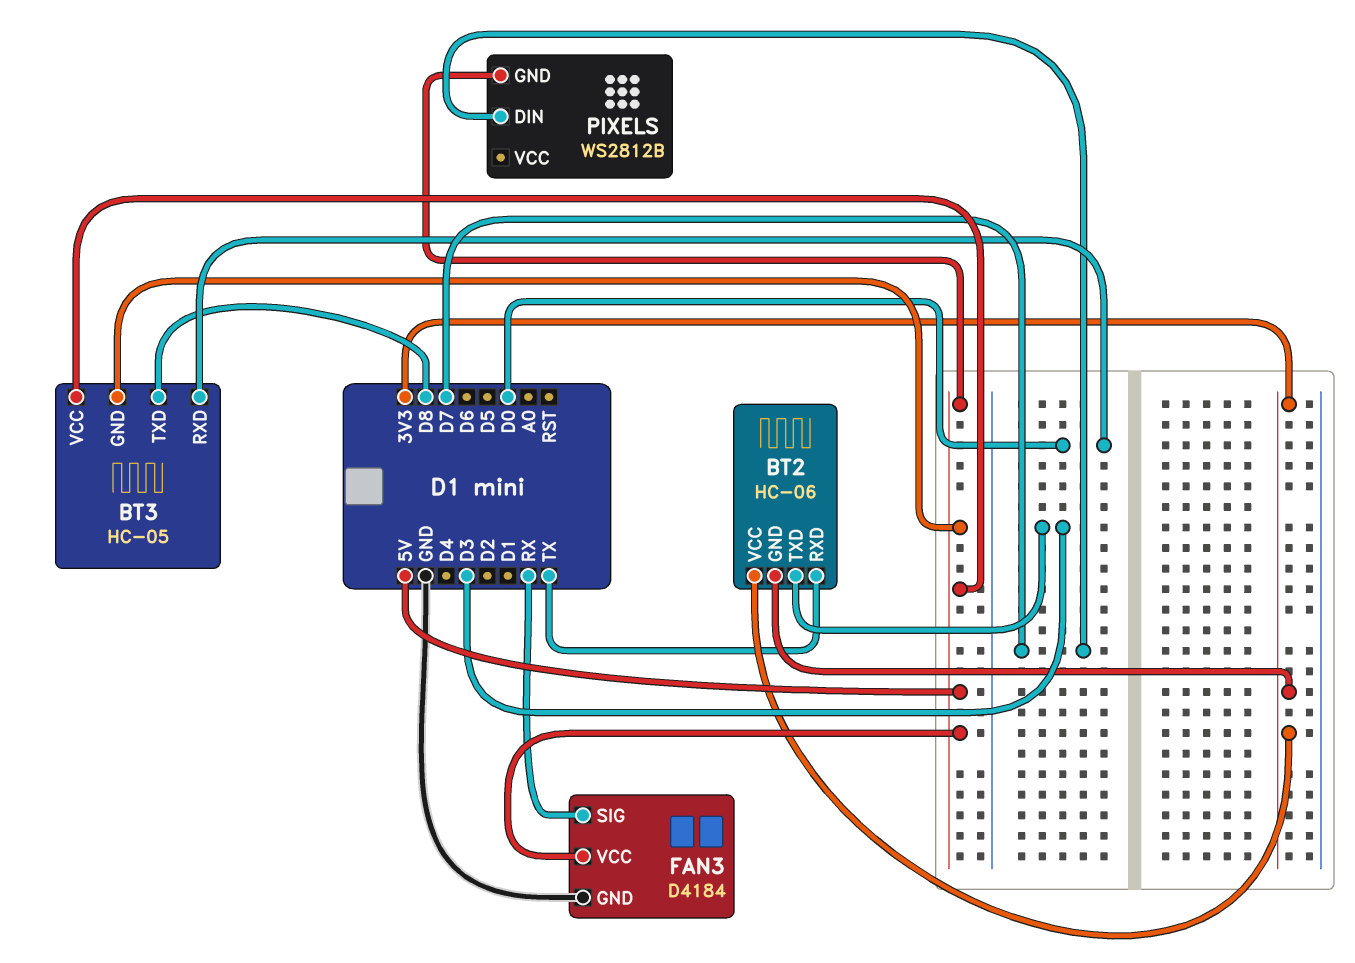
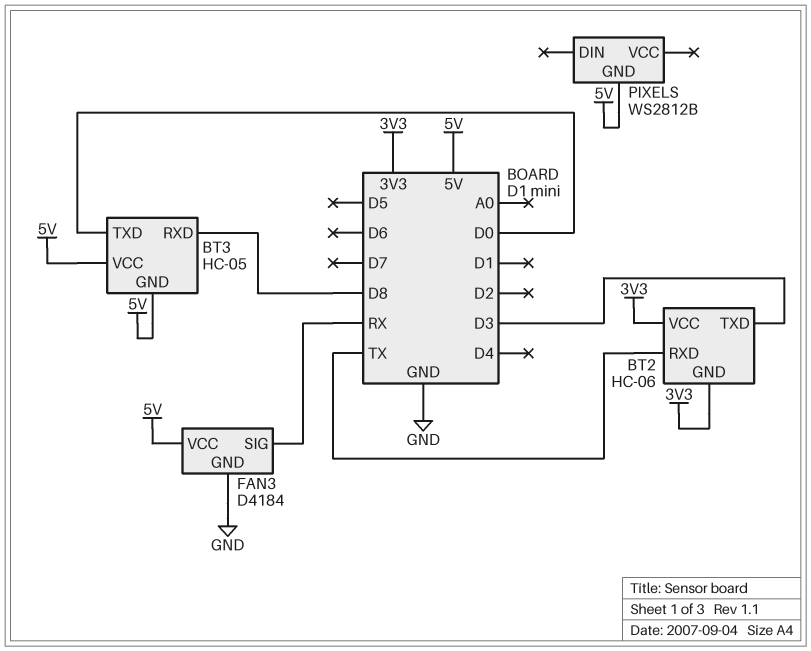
BT3 pin RXD: D0 -> D8
BT3 pin TXD: D8 -> D0
PIXELS pin DIN: D7 -> none

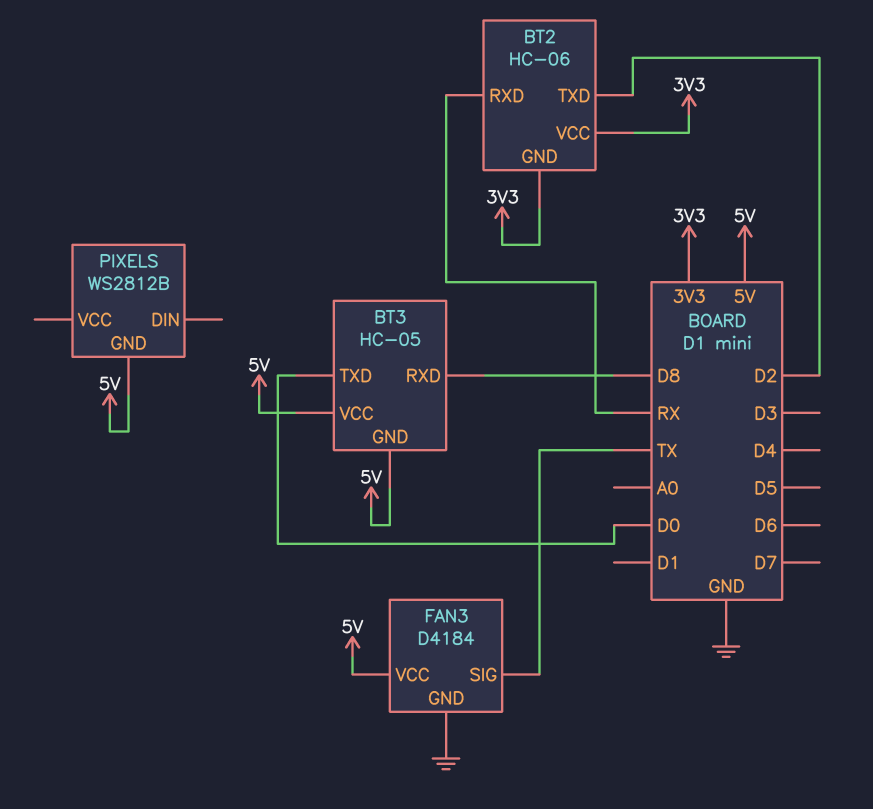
BT2 pin RXD: TX -> RX
BT2 pin TXD: D3 -> D2
FAN3 pin SIG: RX -> TX

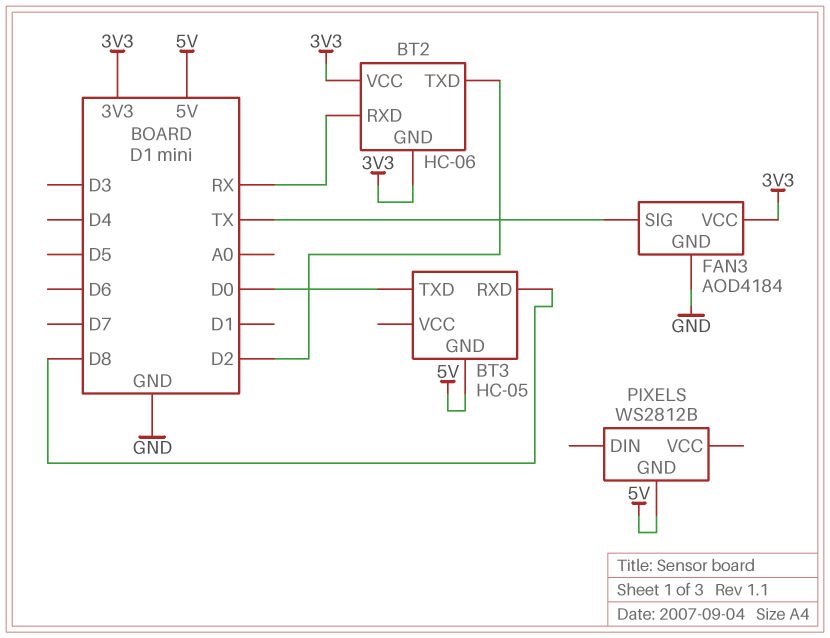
BT3 pin VCC: 5V -> none
FAN3: D4184 -> AOD4184
FAN3 pin VCC: 5V -> 3V3

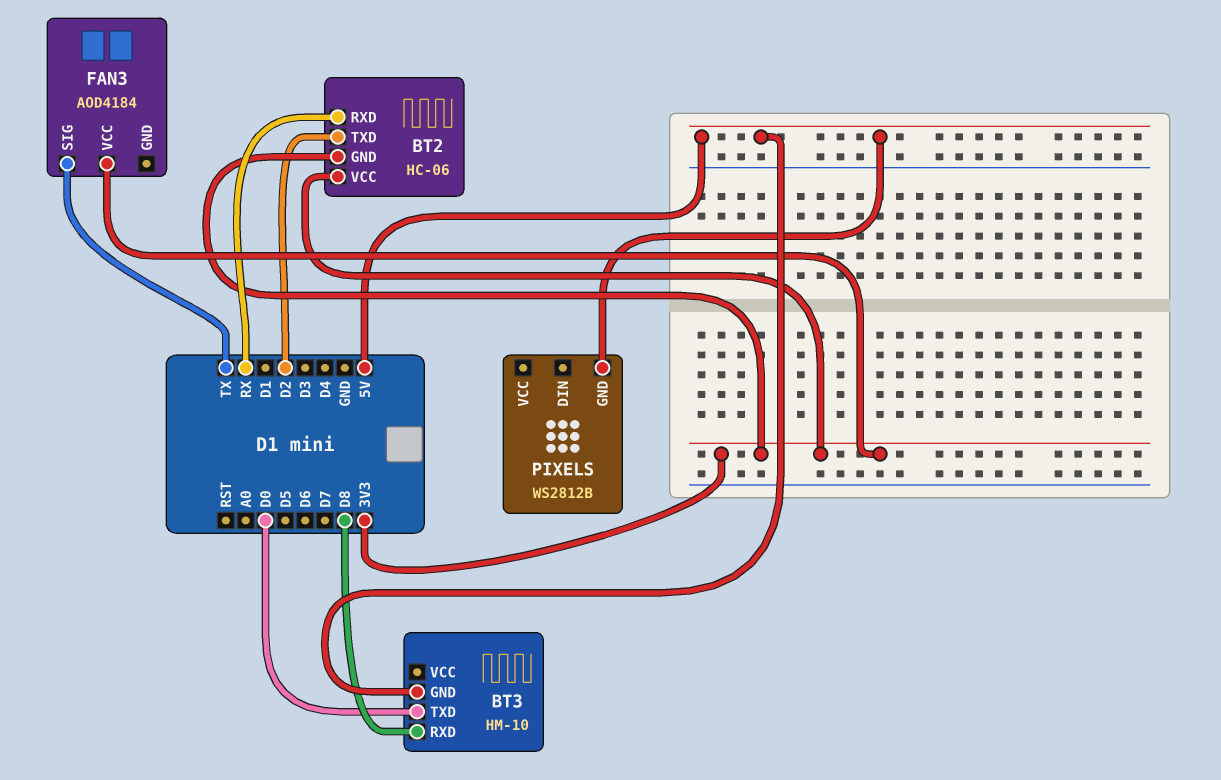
BT3: HC-05 -> HM-10
FAN3 pin GND: GND -> none

